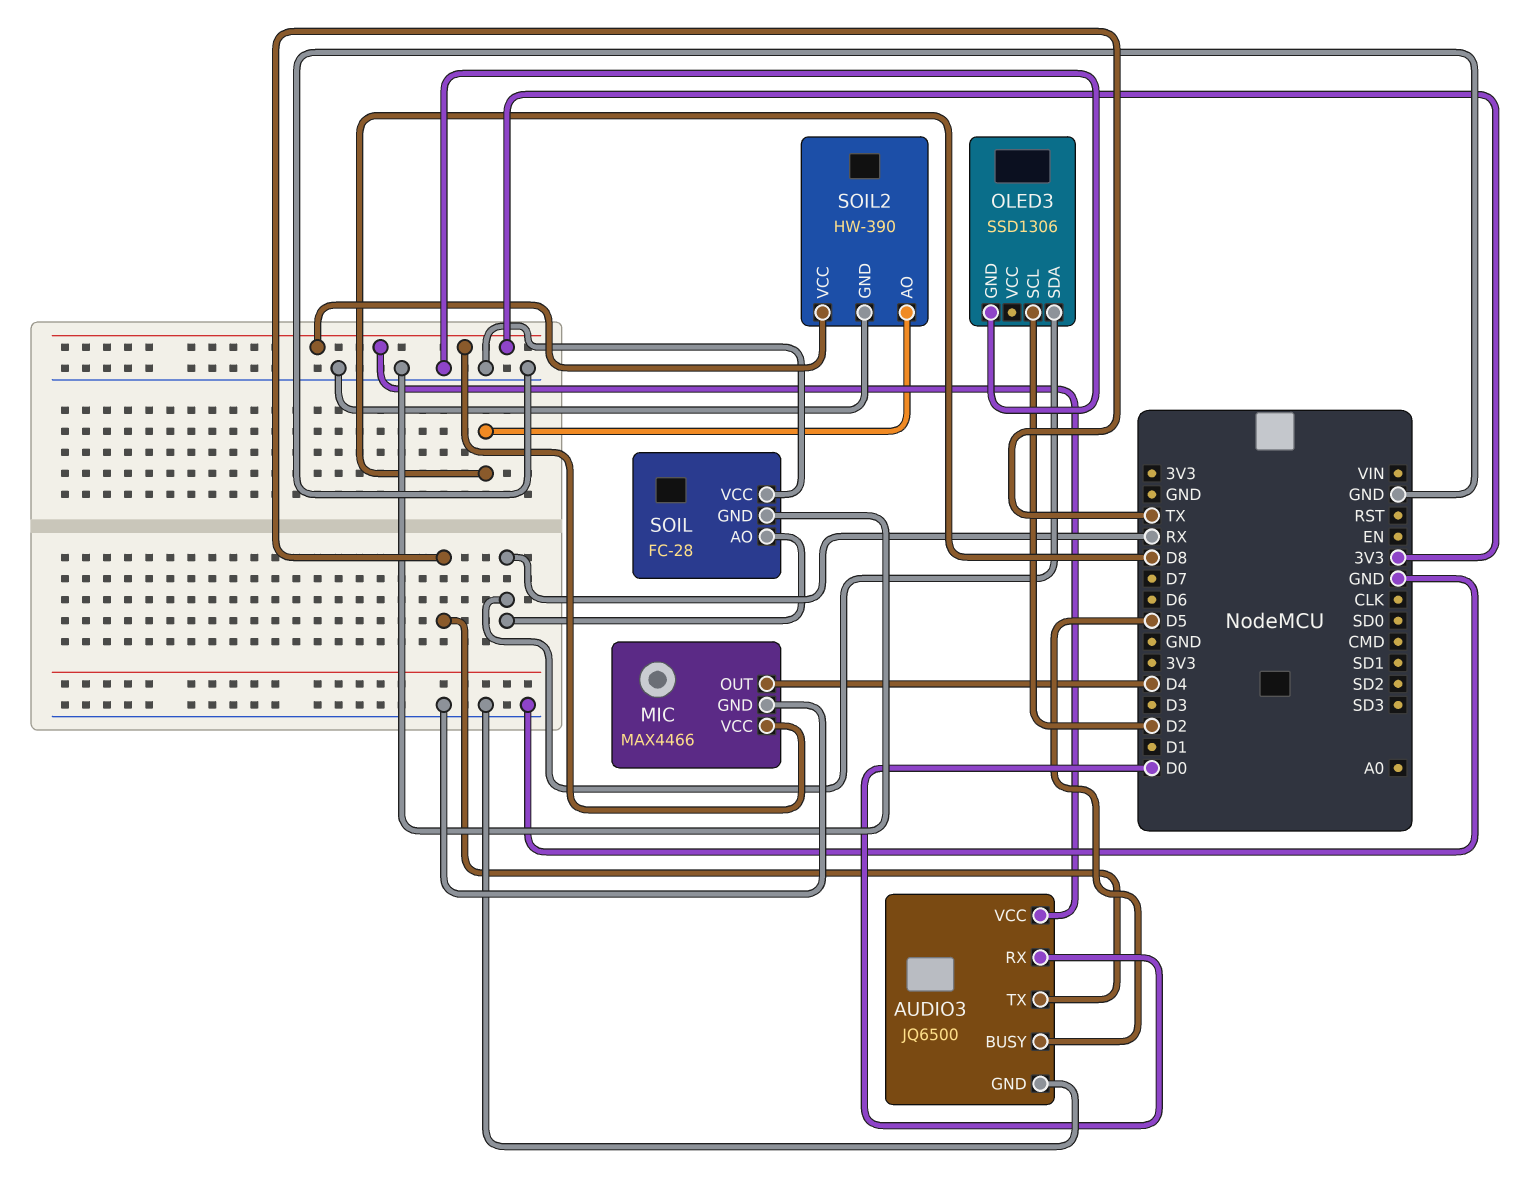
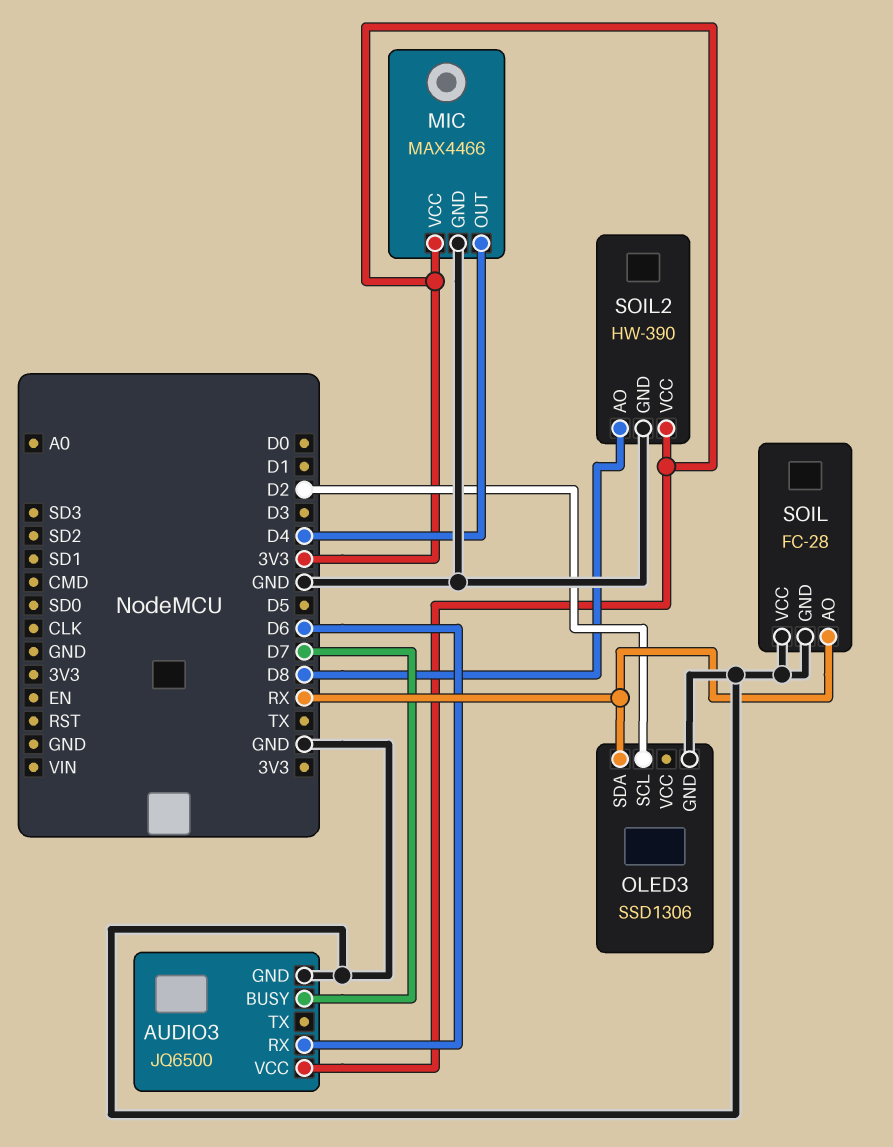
AUDIO3 pin BUSY: D5 -> D7
AUDIO3 pin RX: D0 -> D6
AUDIO3 pin TX: TX -> none

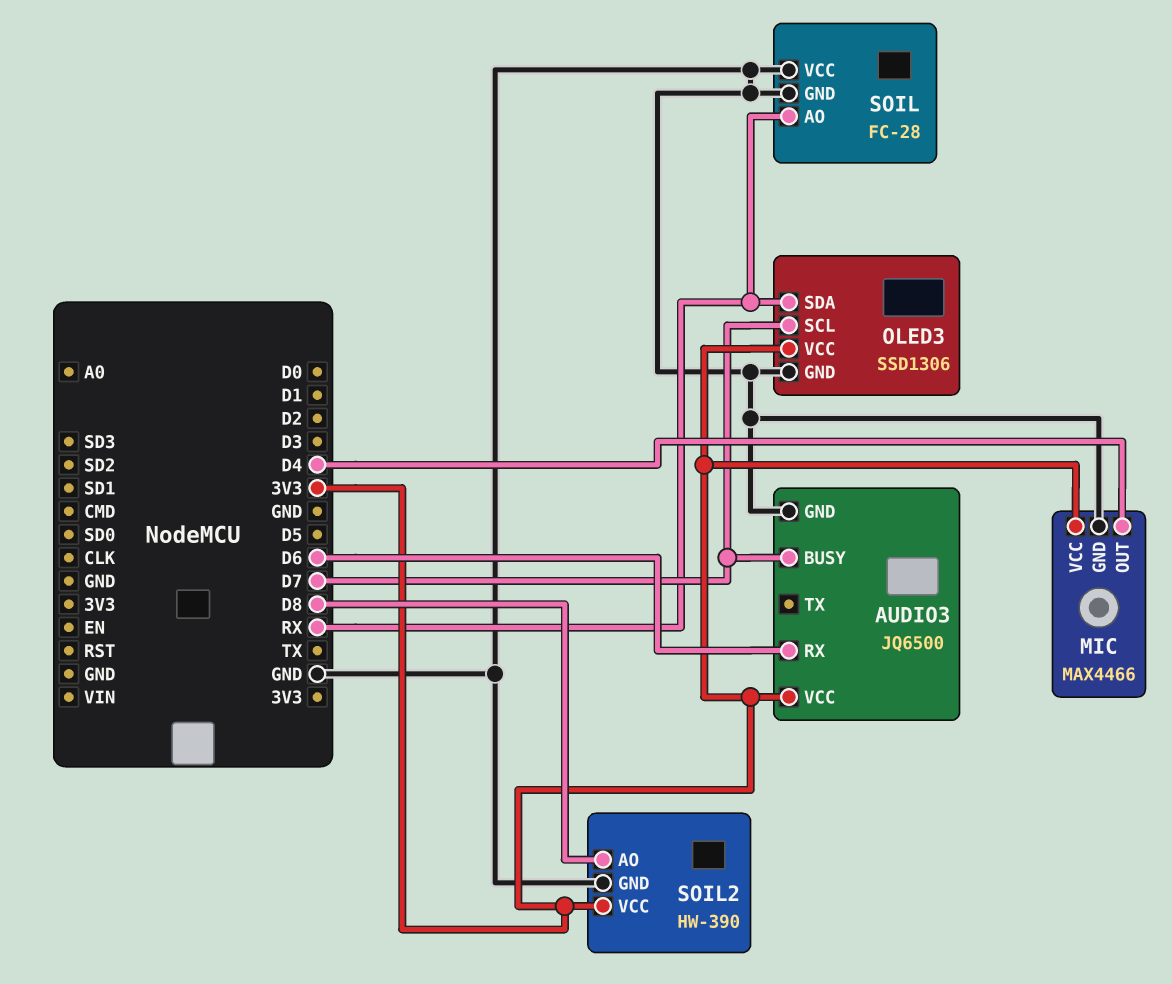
OLED3 pin SCL: D2 -> D7
OLED3 pin VCC: none -> 3V3

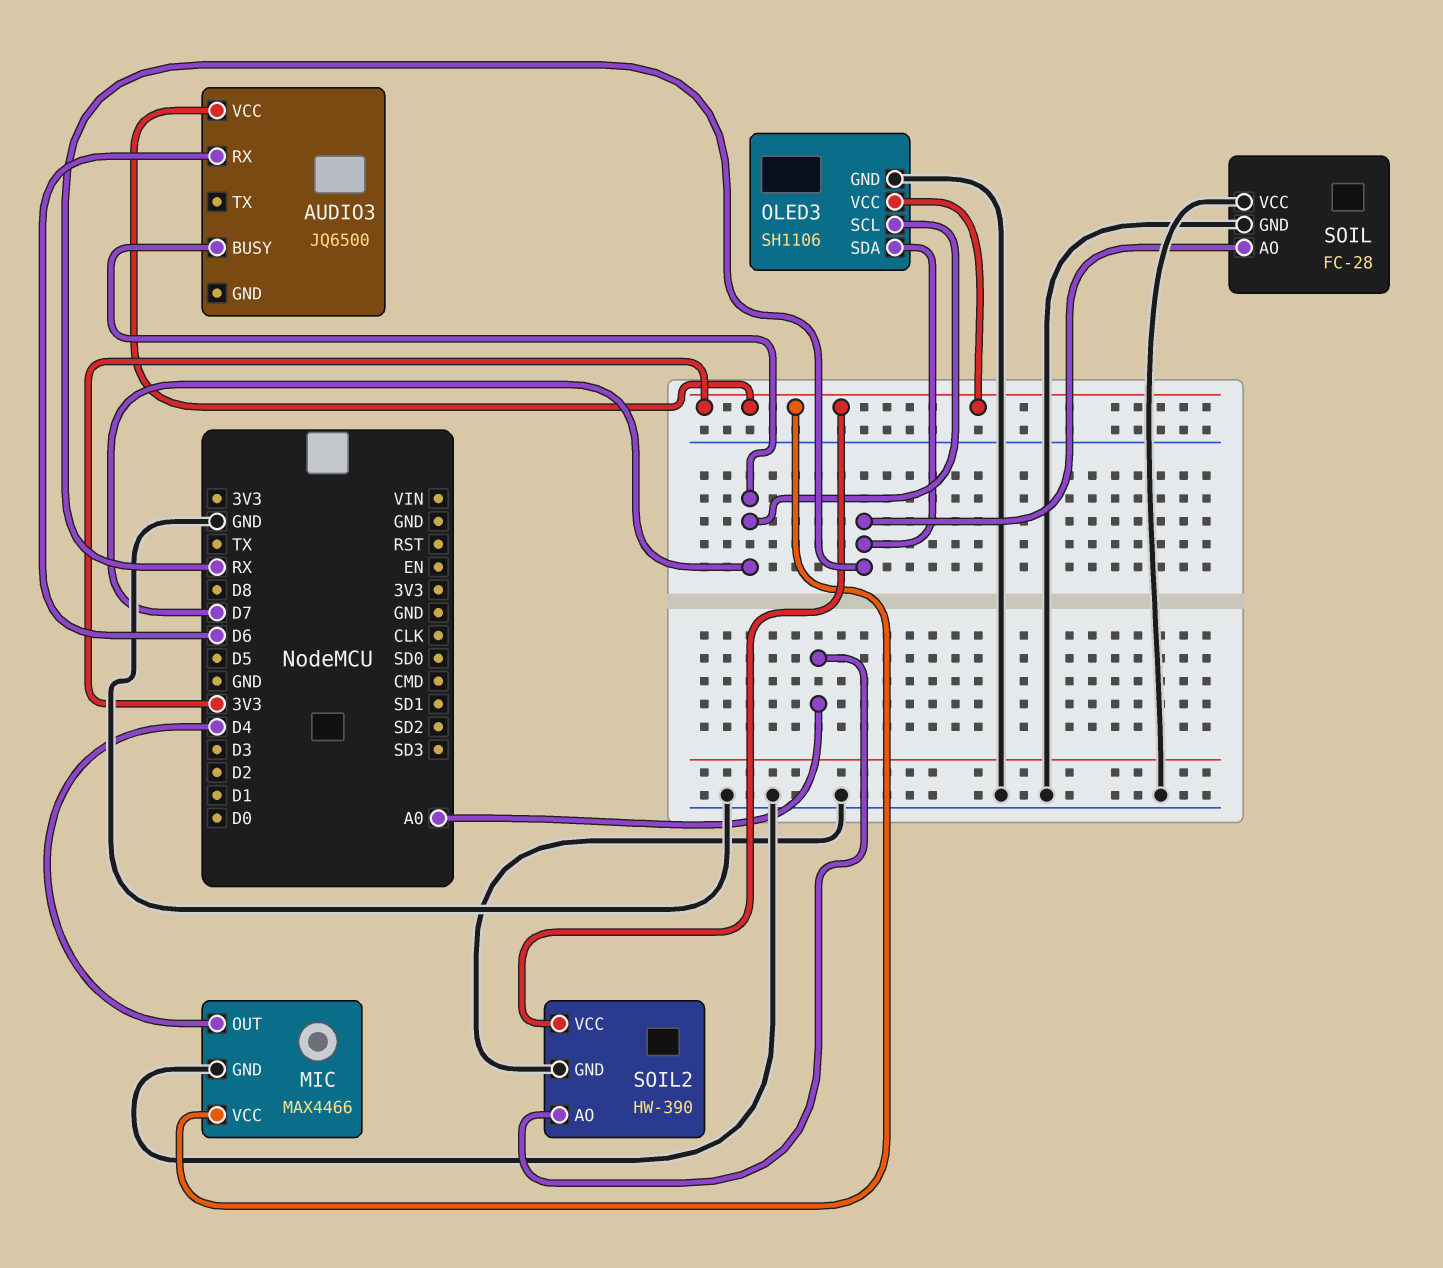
AUDIO3 pin GND: GND -> none
OLED3: SSD1306 -> SH1106
SOIL2 pin AO: D8 -> A0

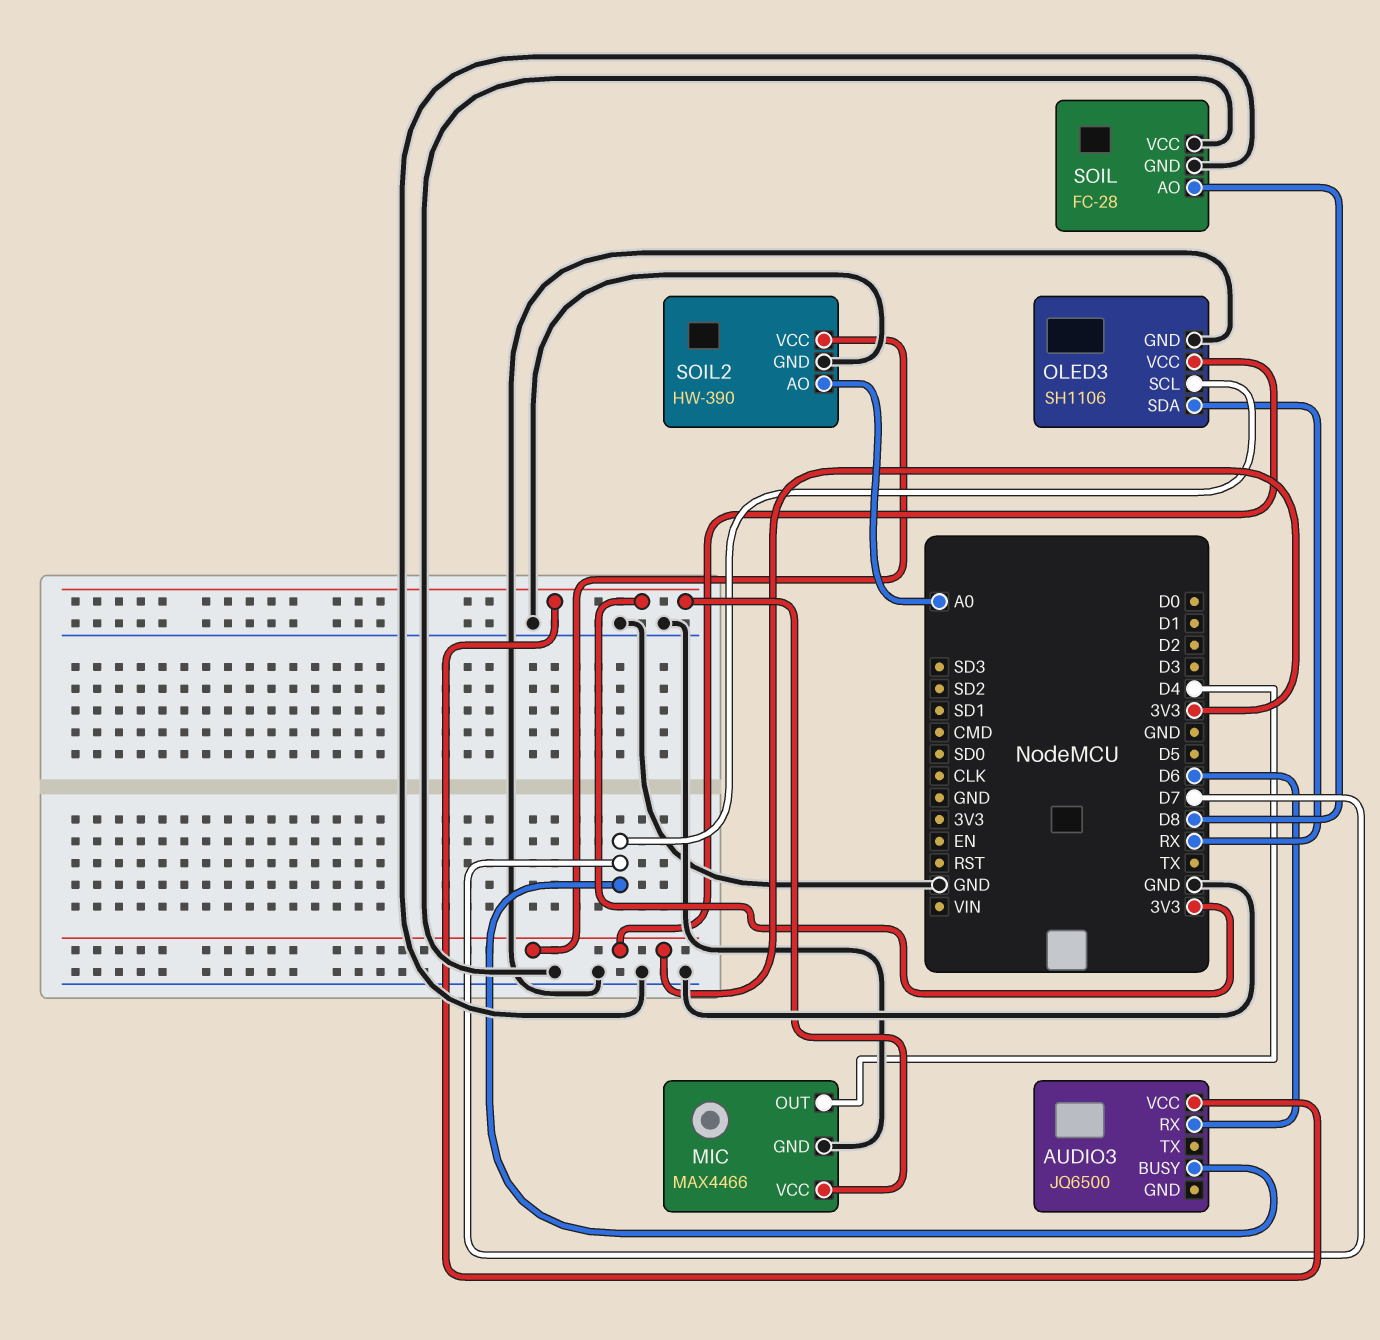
SOIL pin AO: RX -> D8

